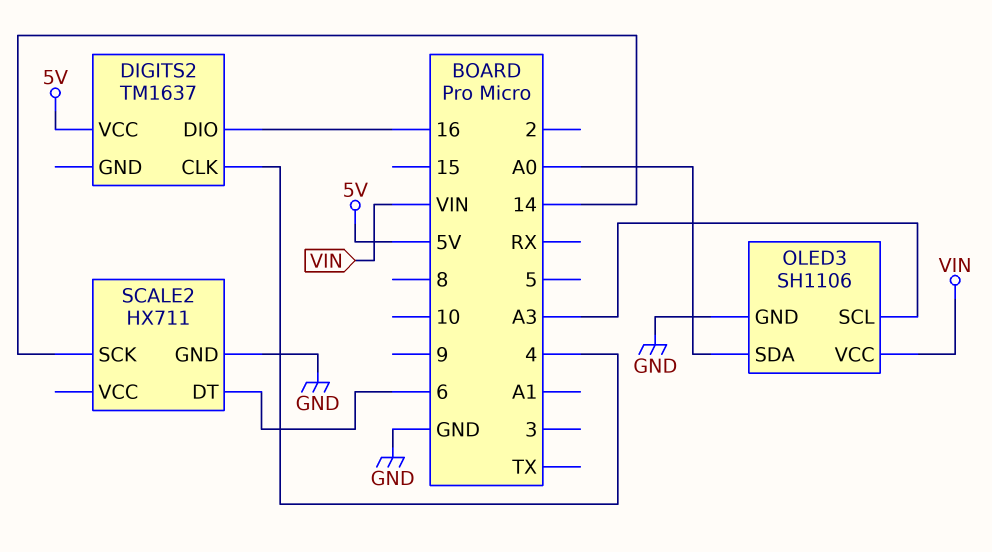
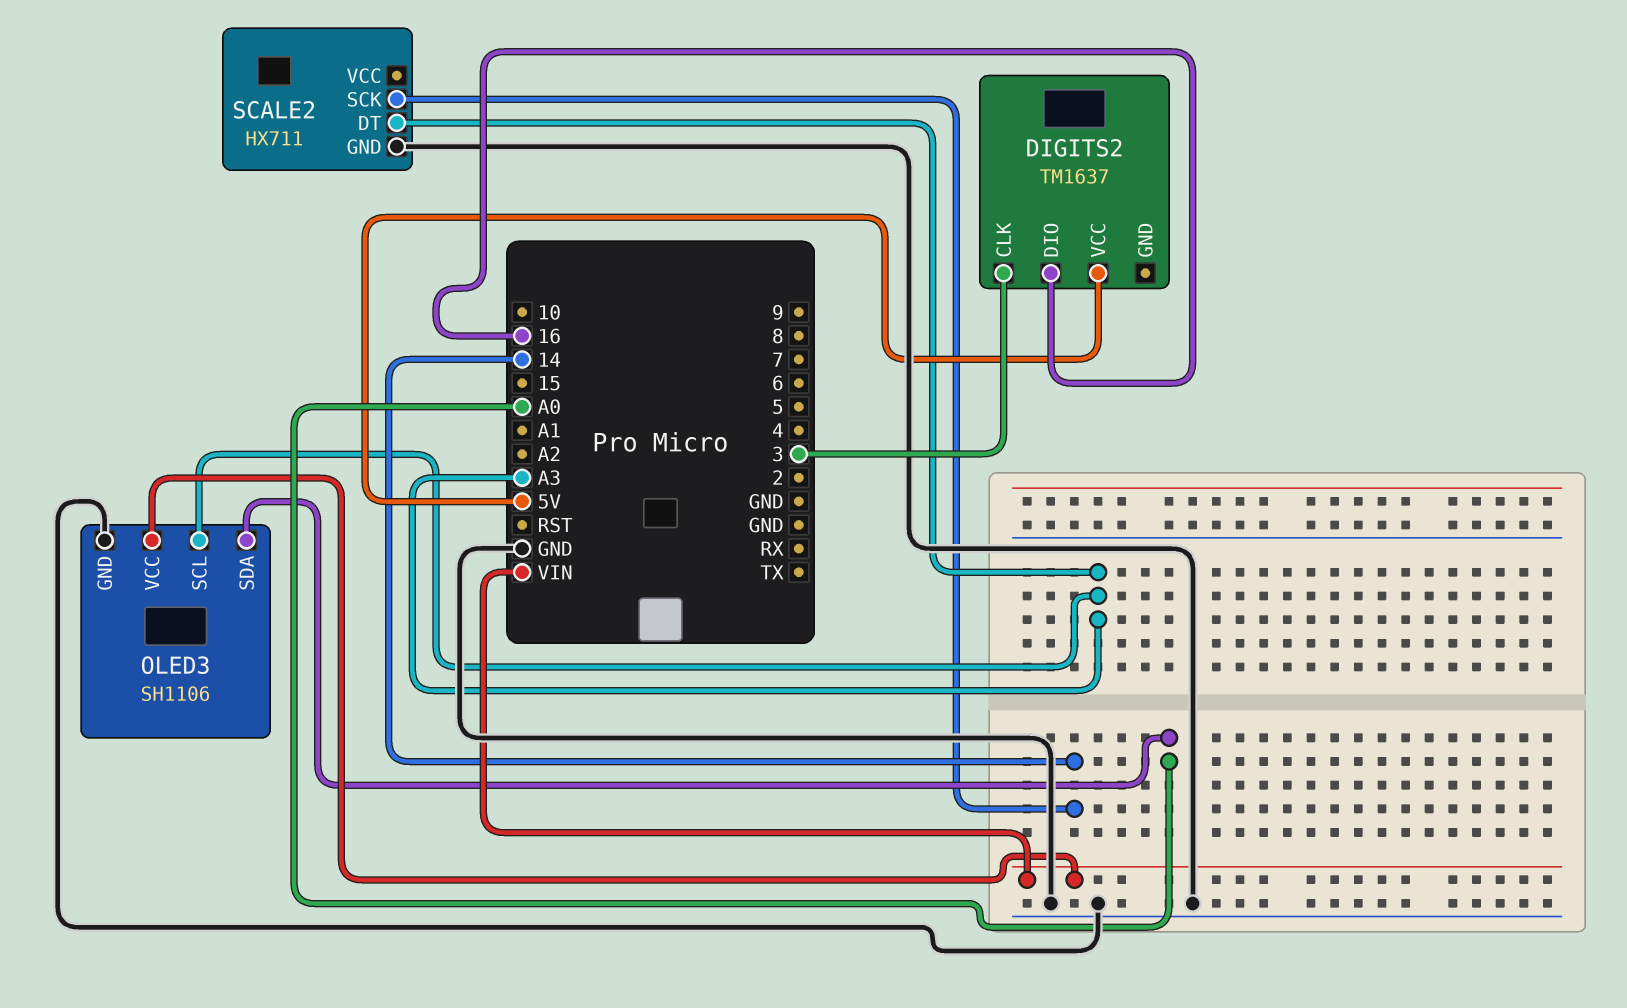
DIGITS2 pin CLK: 4 -> 3
SCALE2 pin DT: 6 -> A3

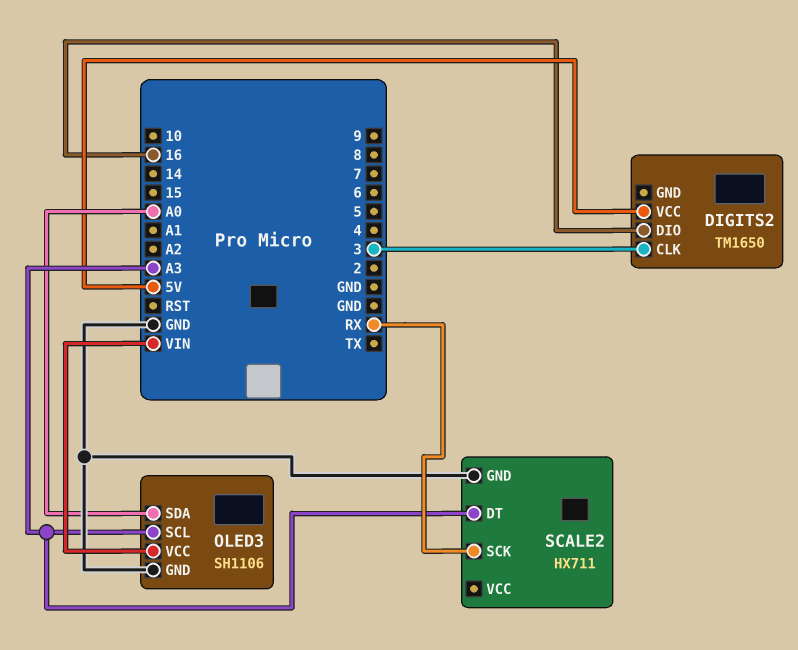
DIGITS2: TM1637 -> TM1650
SCALE2 pin SCK: 14 -> RX

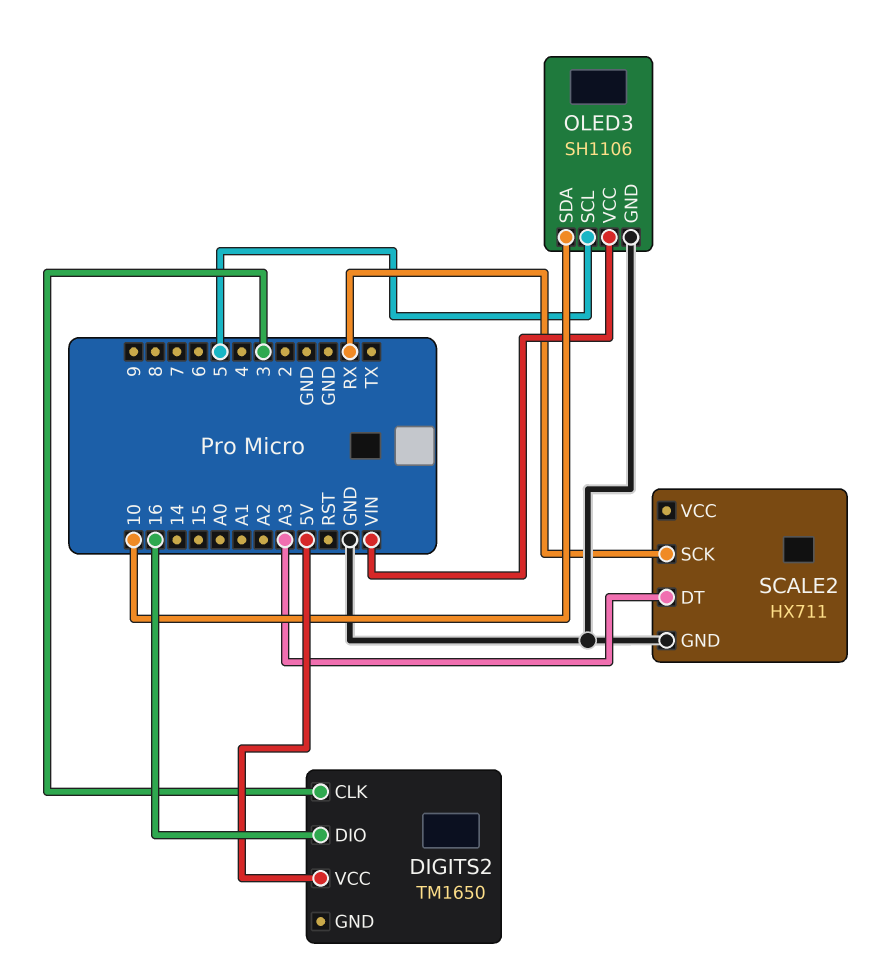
OLED3 pin SCL: A3 -> 5
OLED3 pin SDA: A0 -> 10

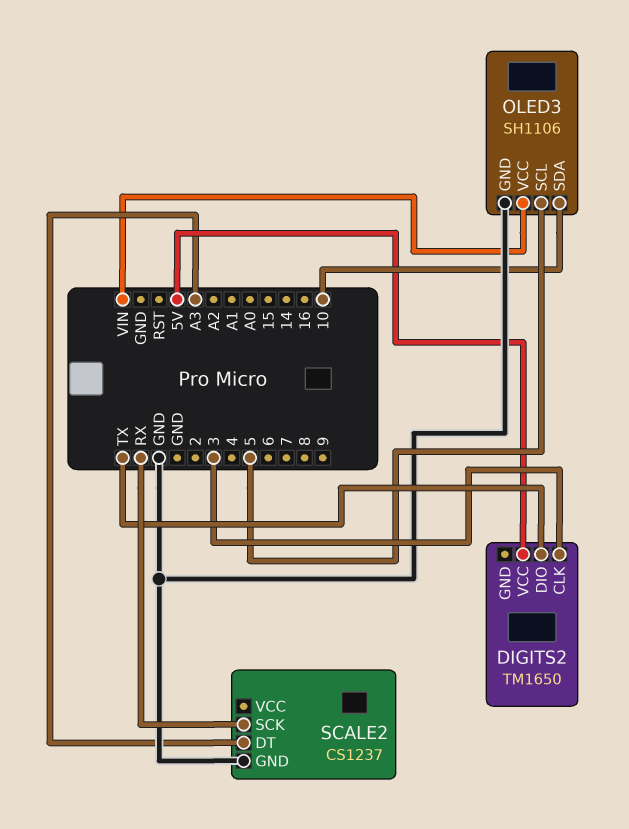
DIGITS2 pin DIO: 16 -> TX
SCALE2: HX711 -> CS1237

